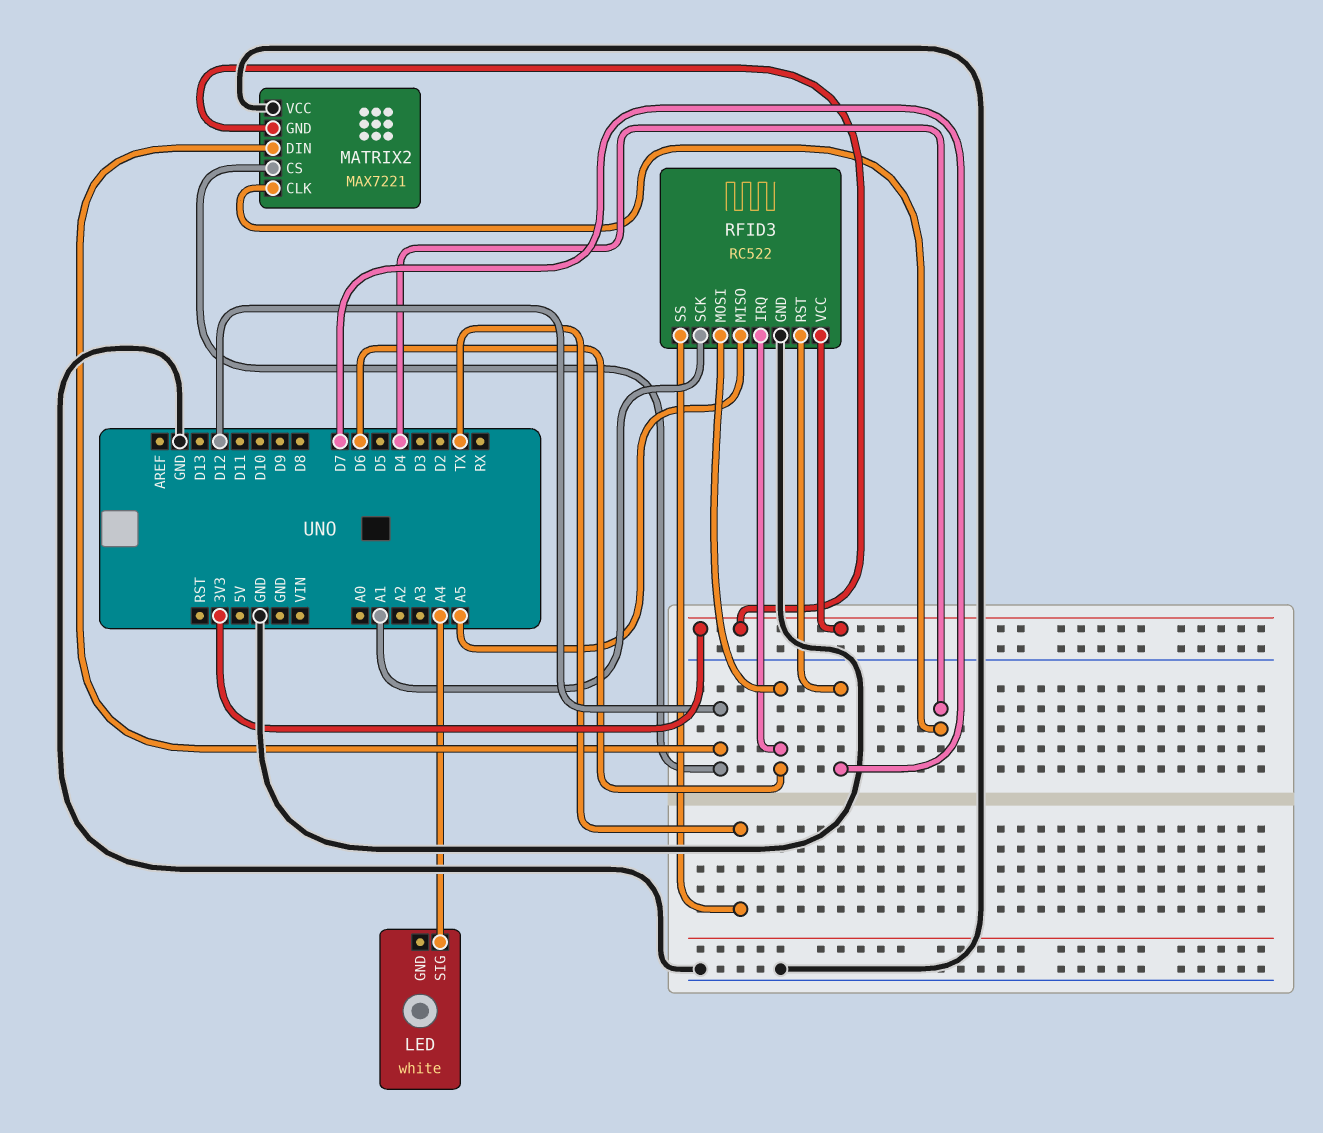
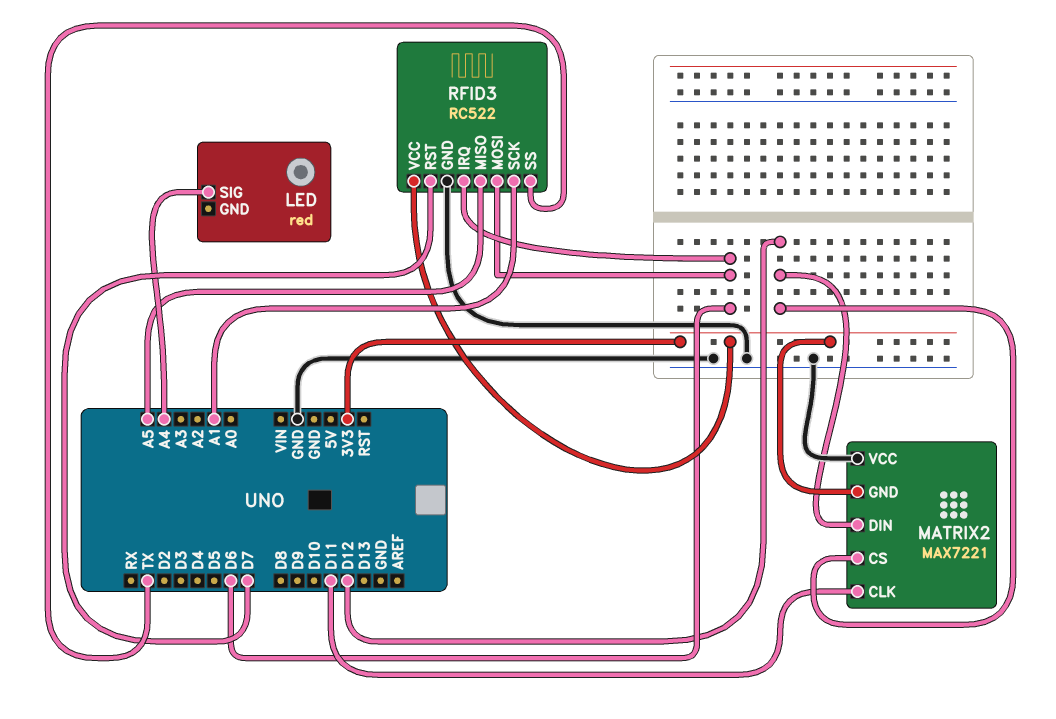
LED: white -> red
MATRIX2 pin CLK: D4 -> D11

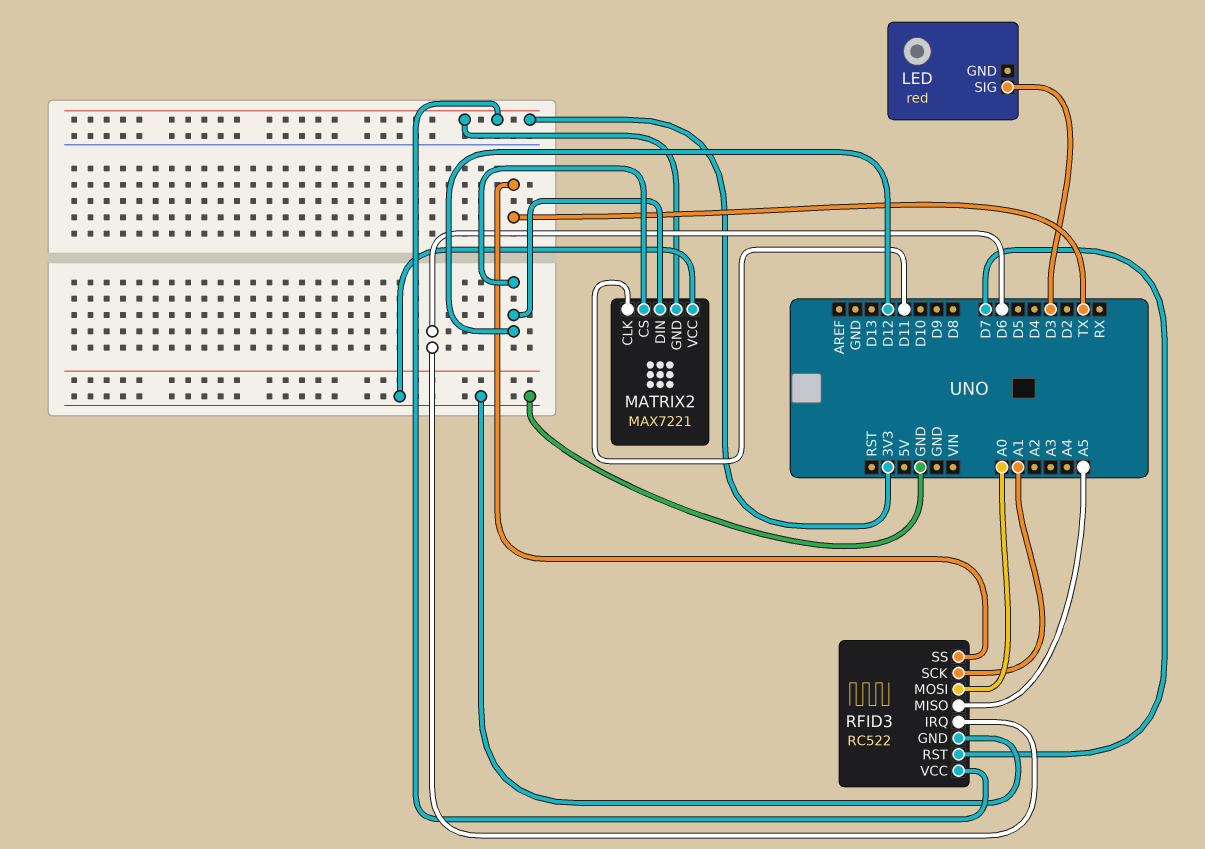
LED pin SIG: A4 -> D3
RFID3 pin MOSI: D6 -> A0

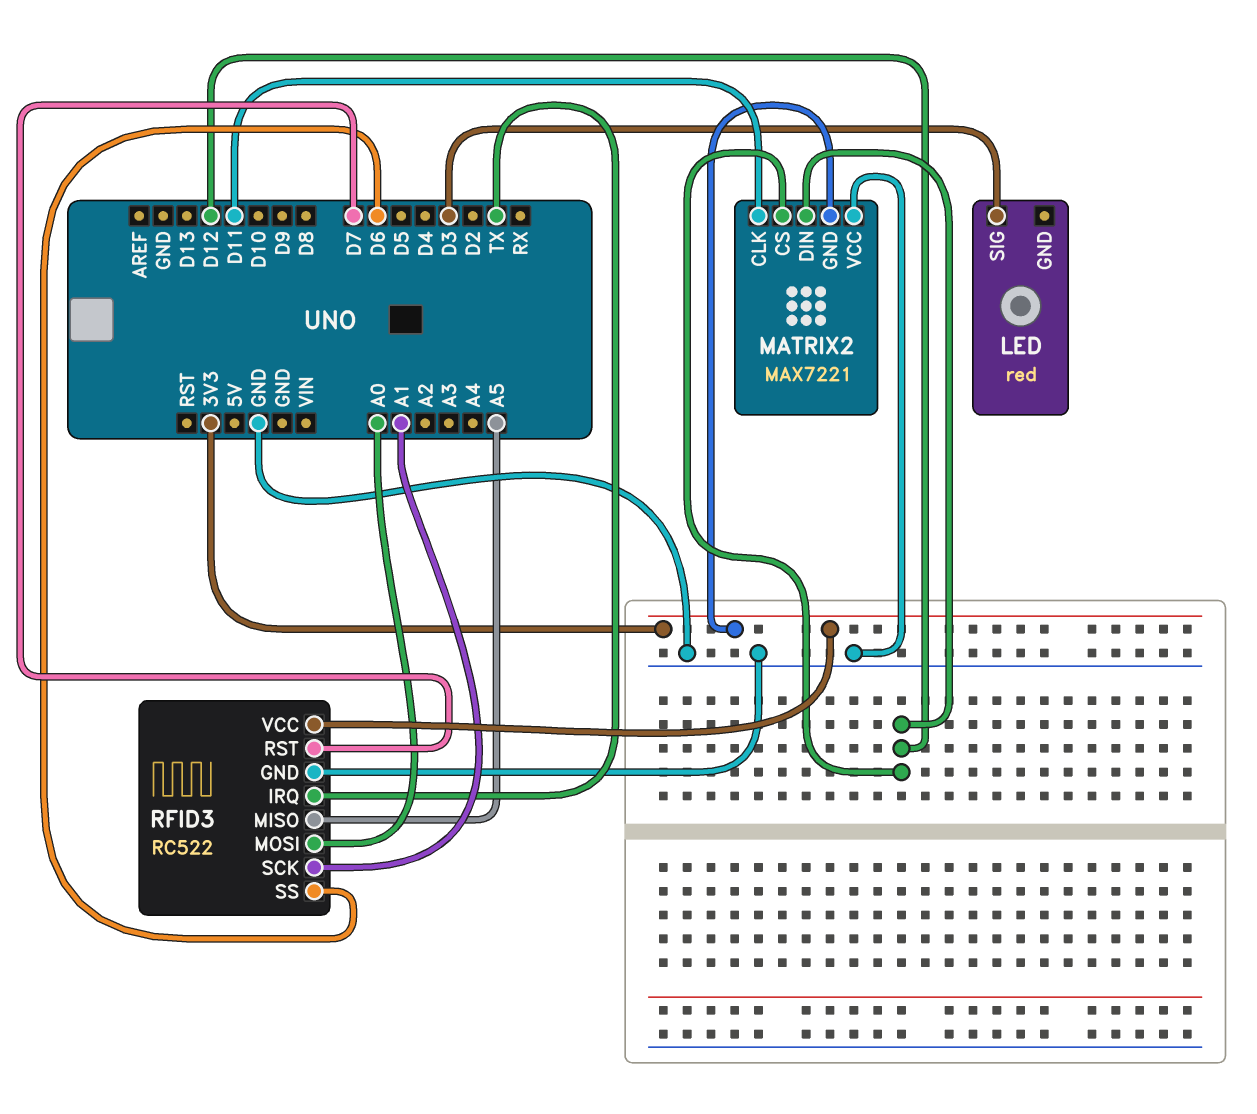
RFID3 pin IRQ: D6 -> TX
RFID3 pin SS: TX -> D6

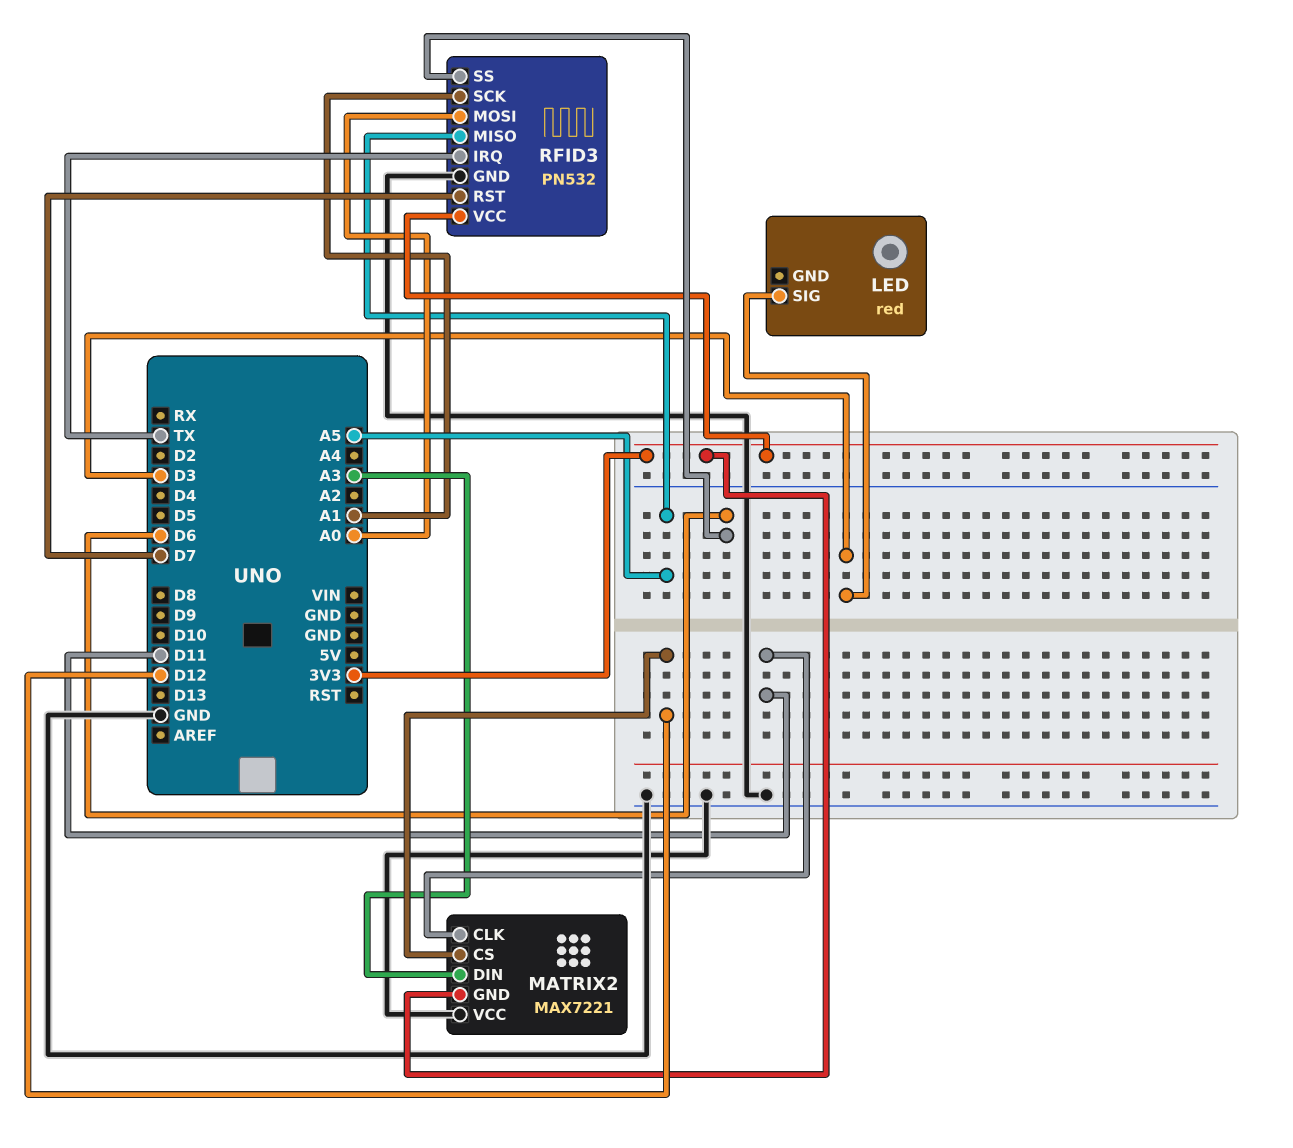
MATRIX2 pin DIN: D12 -> A3
RFID3: RC522 -> PN532

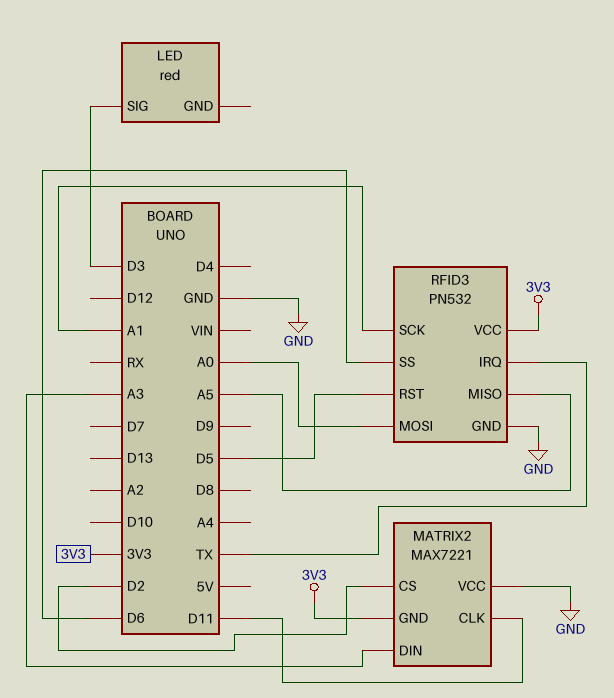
MATRIX2 pin CS: D12 -> D2
RFID3 pin RST: D7 -> D5

